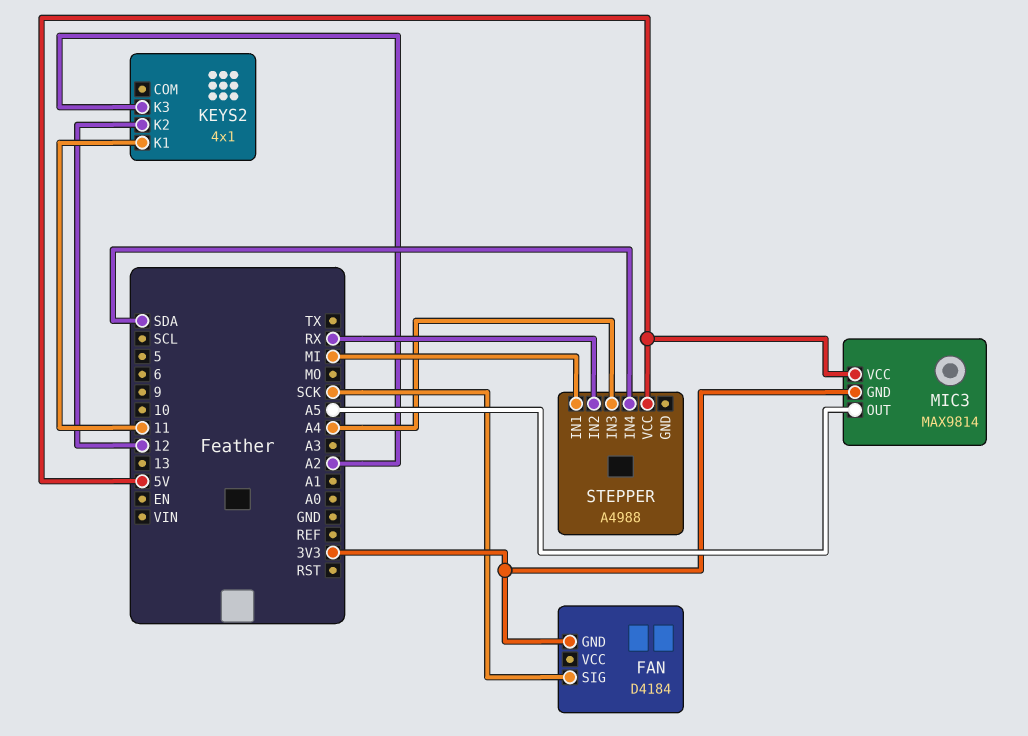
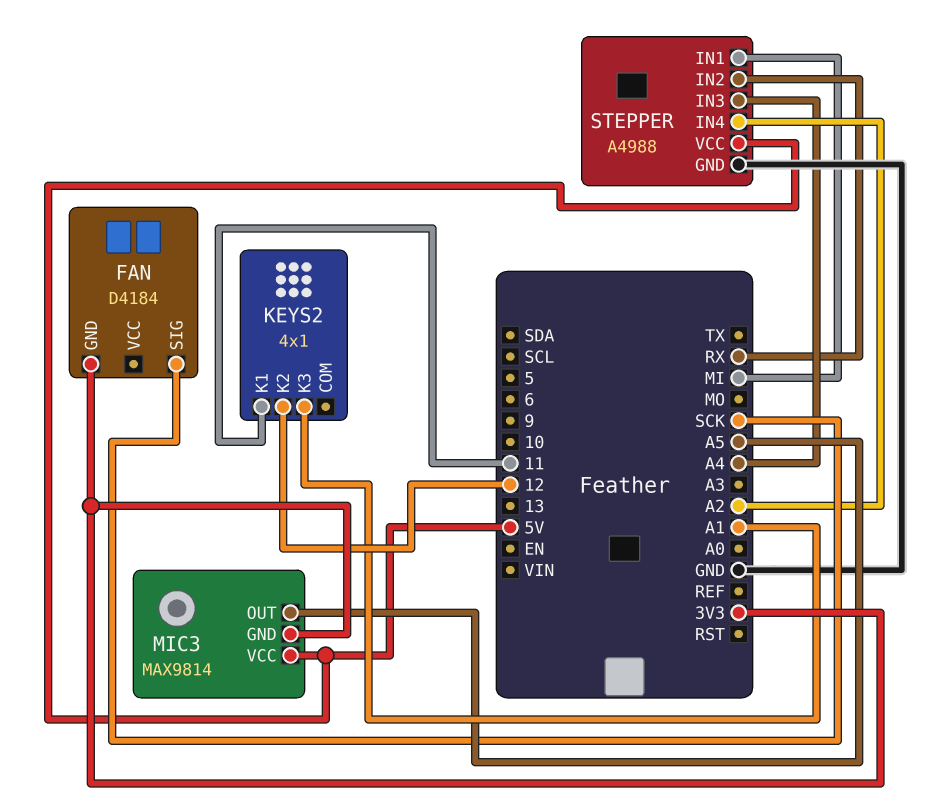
KEYS2 pin K3: A2 -> A1
STEPPER pin GND: none -> GND
STEPPER pin IN4: SDA -> A2

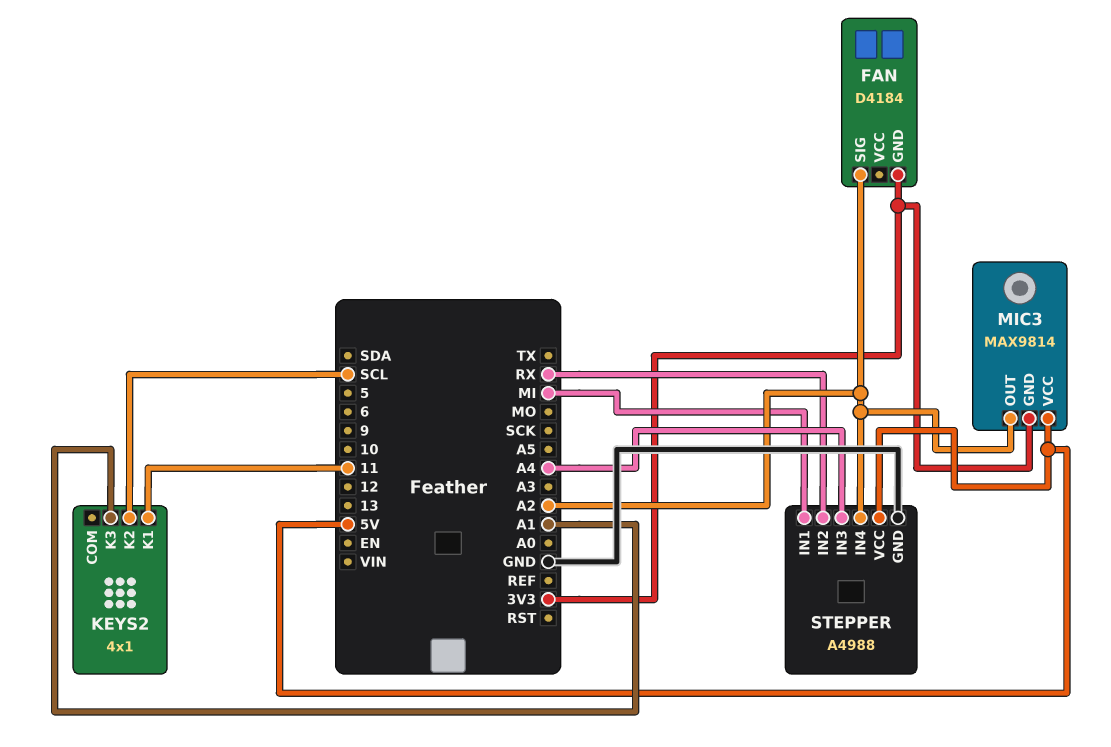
FAN pin SIG: SCK -> A2
KEYS2 pin K2: 12 -> SCL
MIC3 pin OUT: A5 -> A2

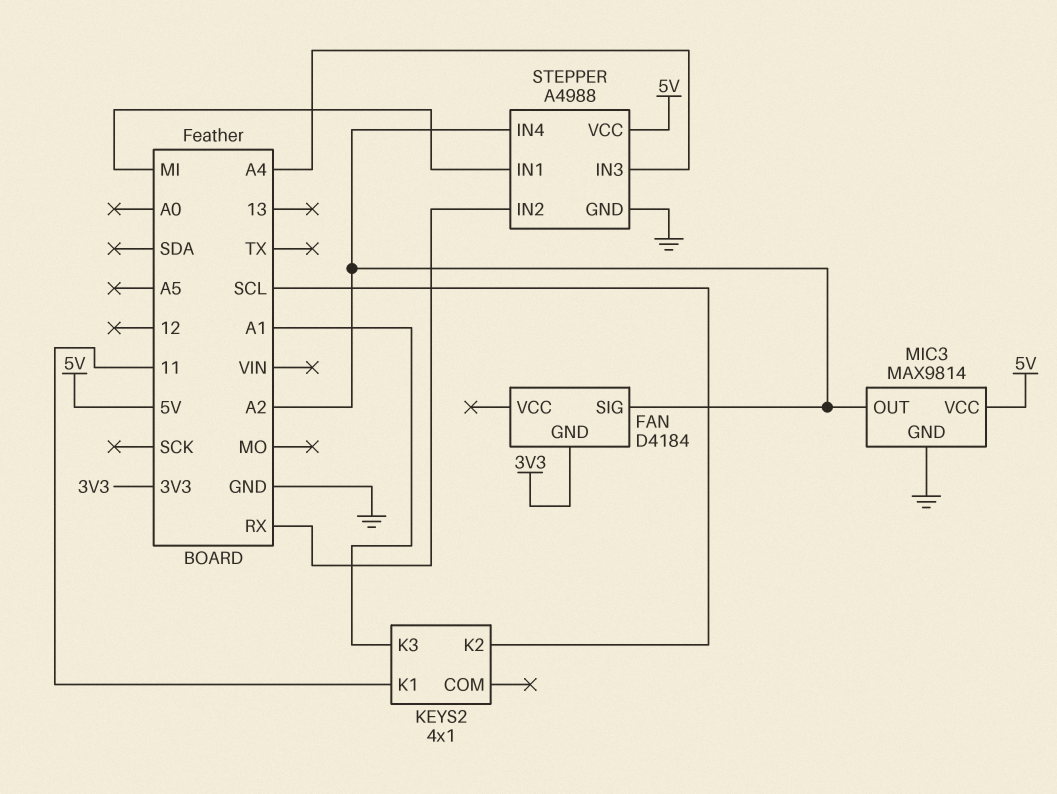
MIC3 pin GND: 3V3 -> GND

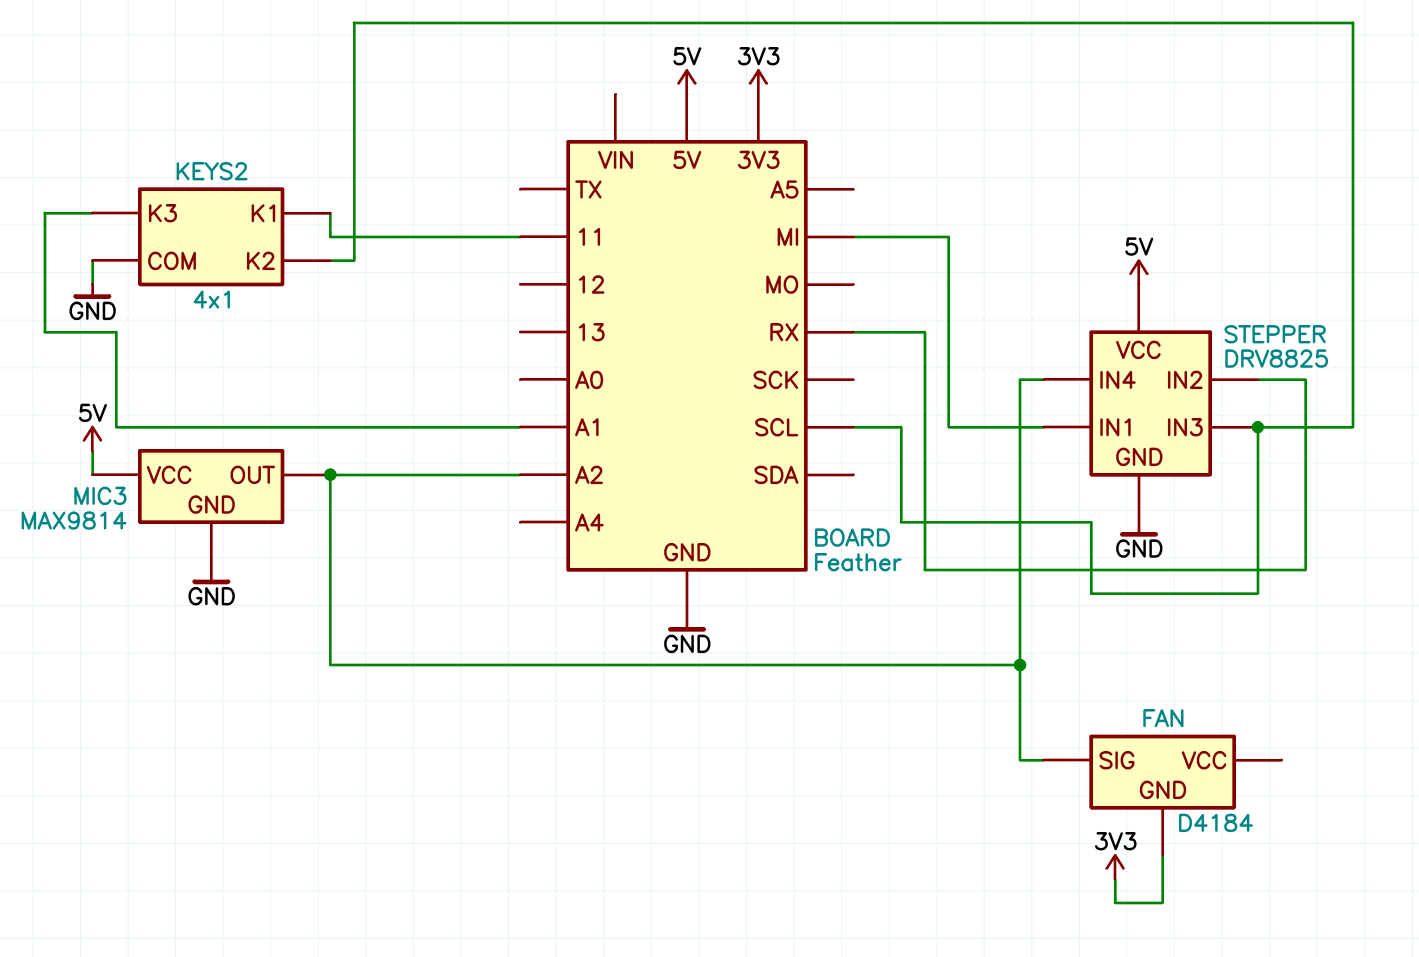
KEYS2 pin COM: none -> GND
STEPPER: A4988 -> DRV8825
STEPPER pin IN3: A4 -> SCL

